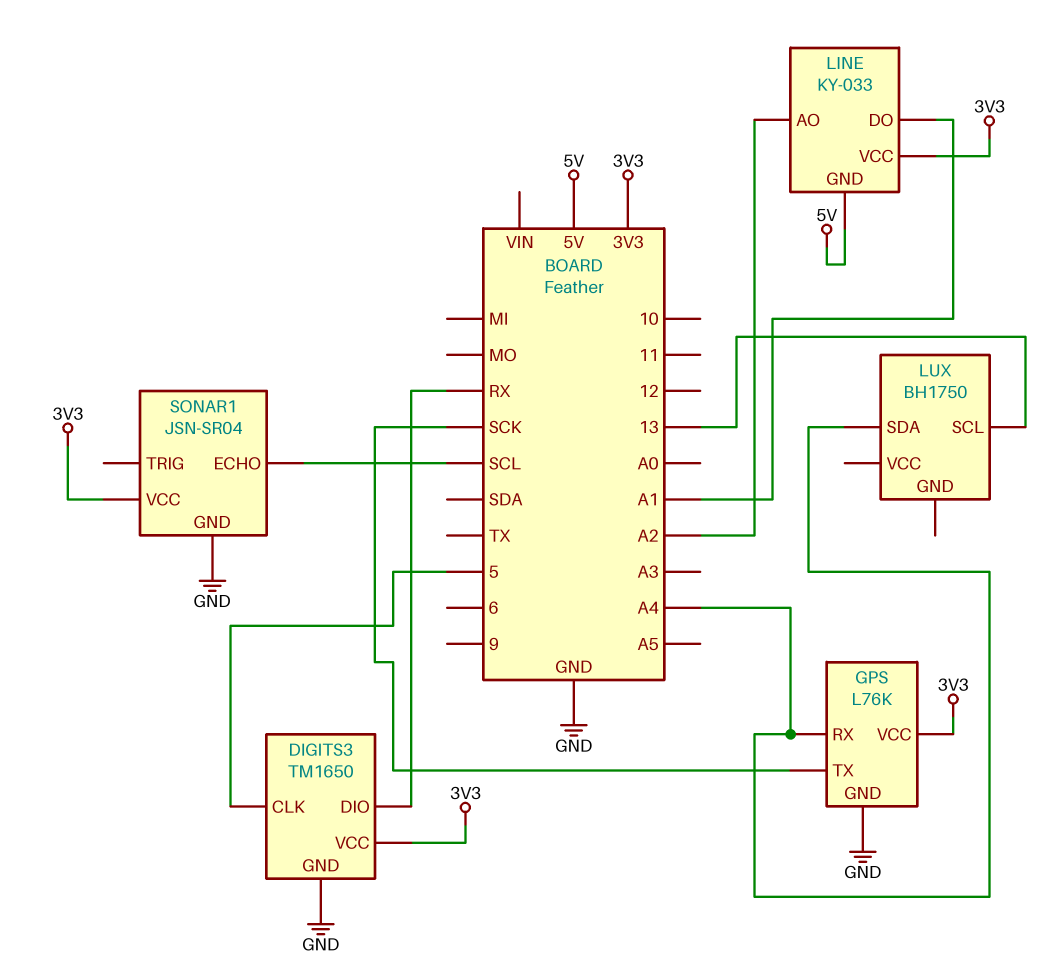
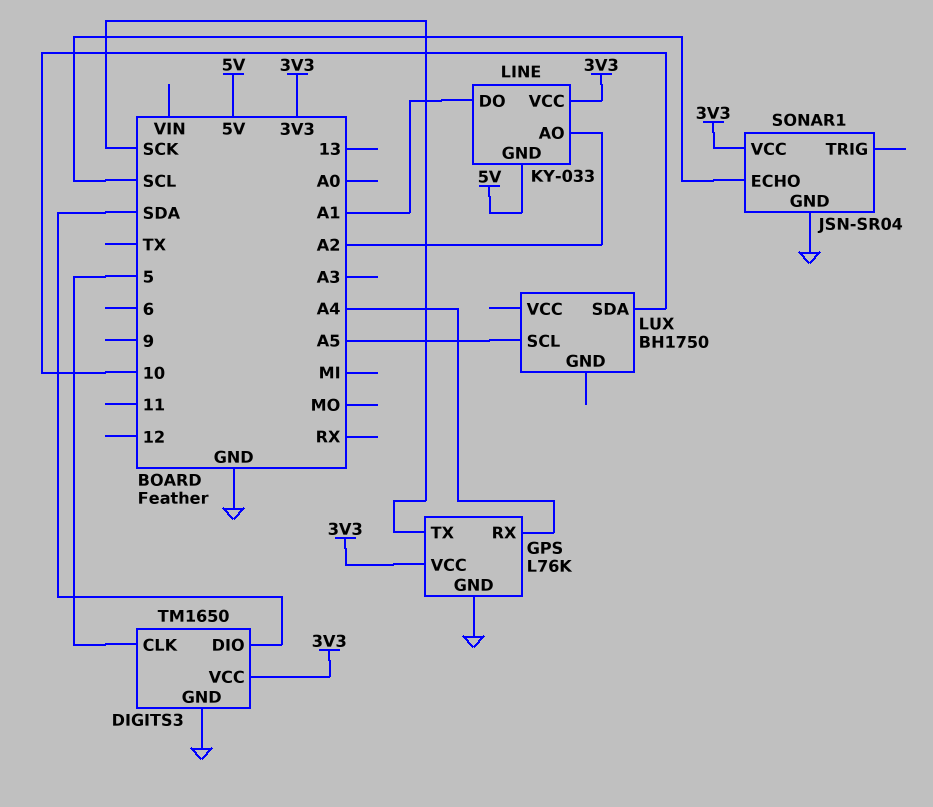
DIGITS3 pin DIO: RX -> SDA
LUX pin SCL: 13 -> A5
LUX pin SDA: A4 -> 10

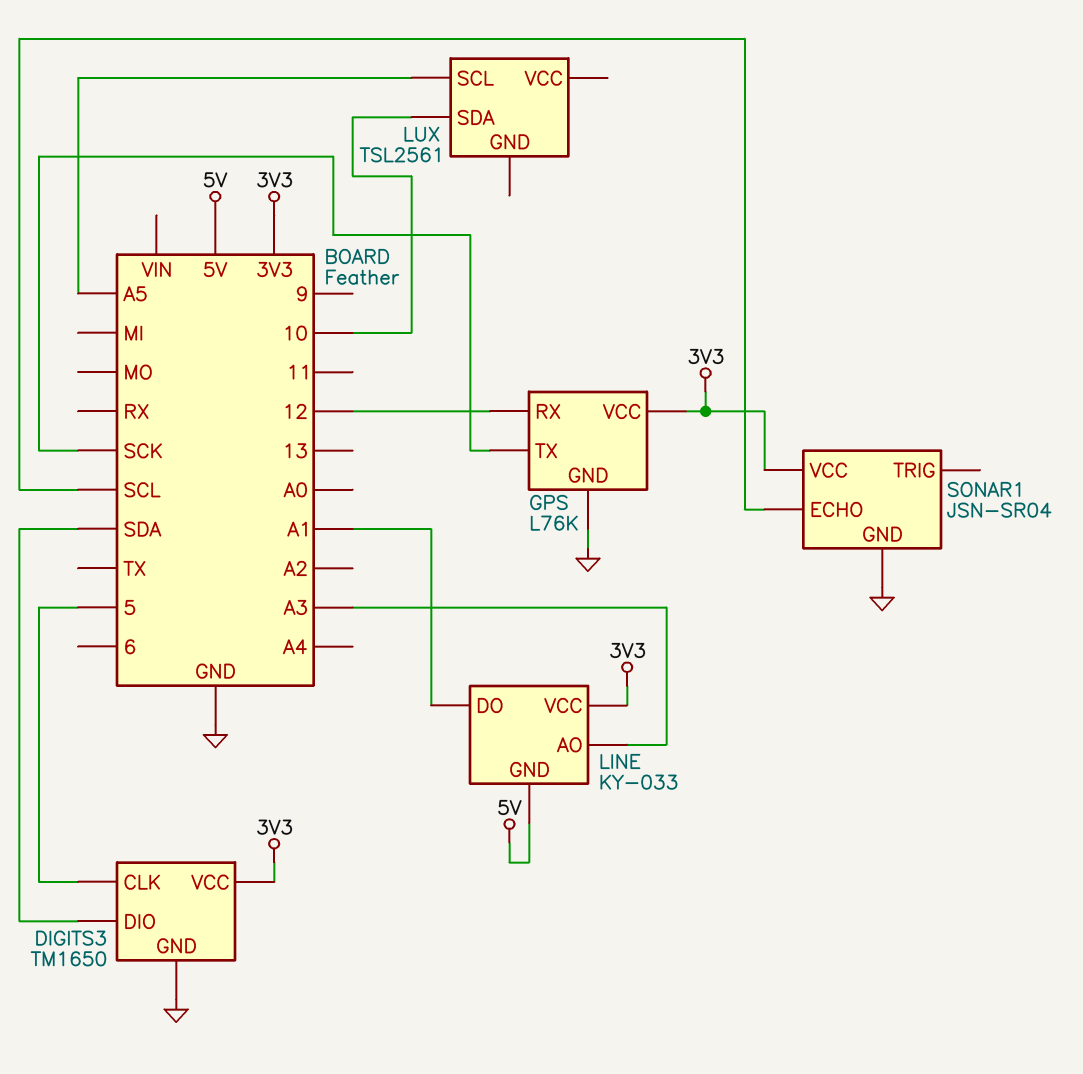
GPS pin RX: A4 -> 12
LINE pin AO: A2 -> A3
LUX: BH1750 -> TSL2561

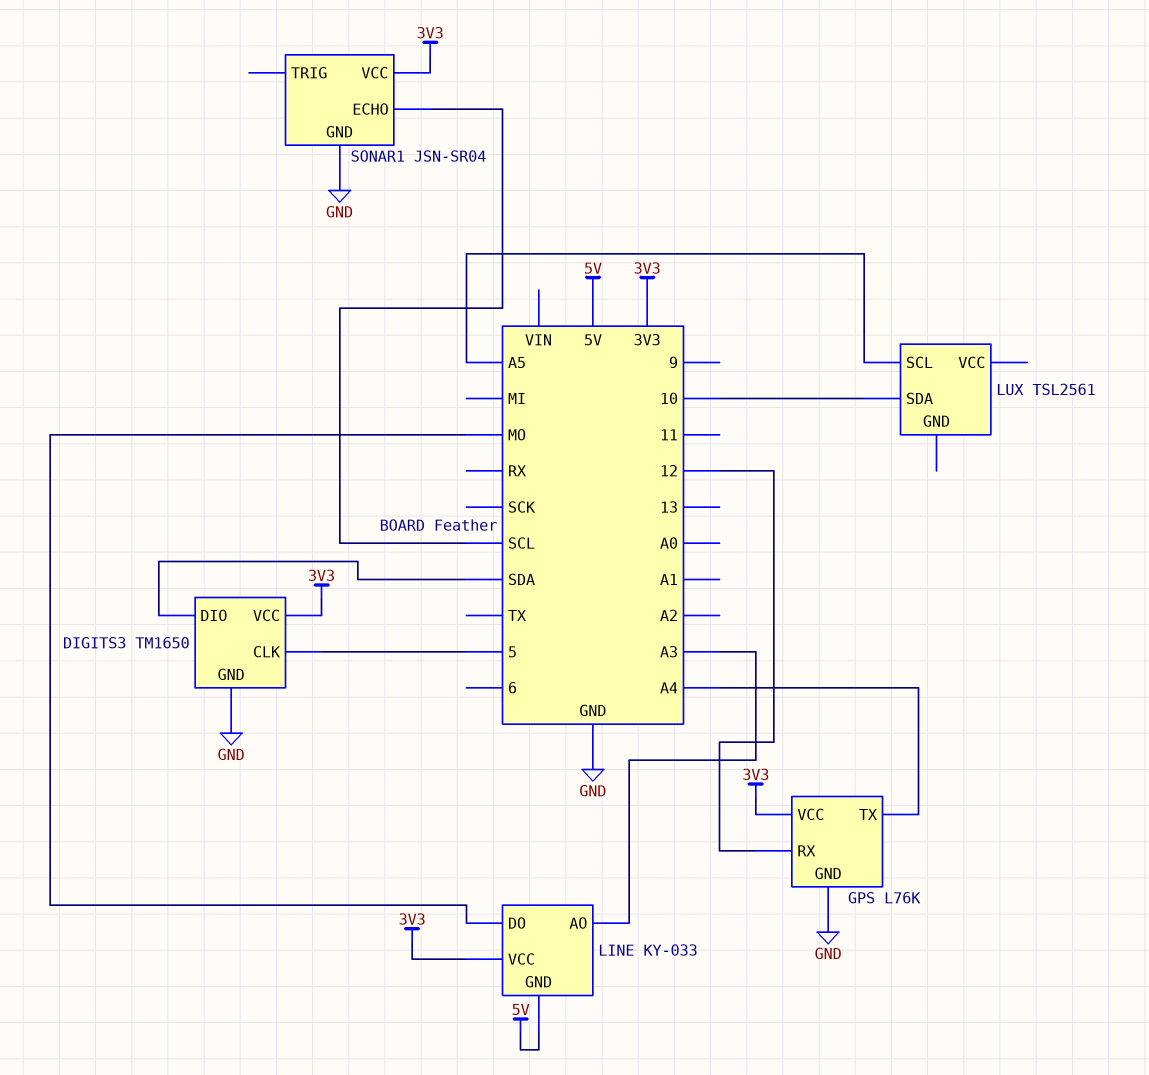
GPS pin TX: SCK -> A4
LINE pin DO: A1 -> MO

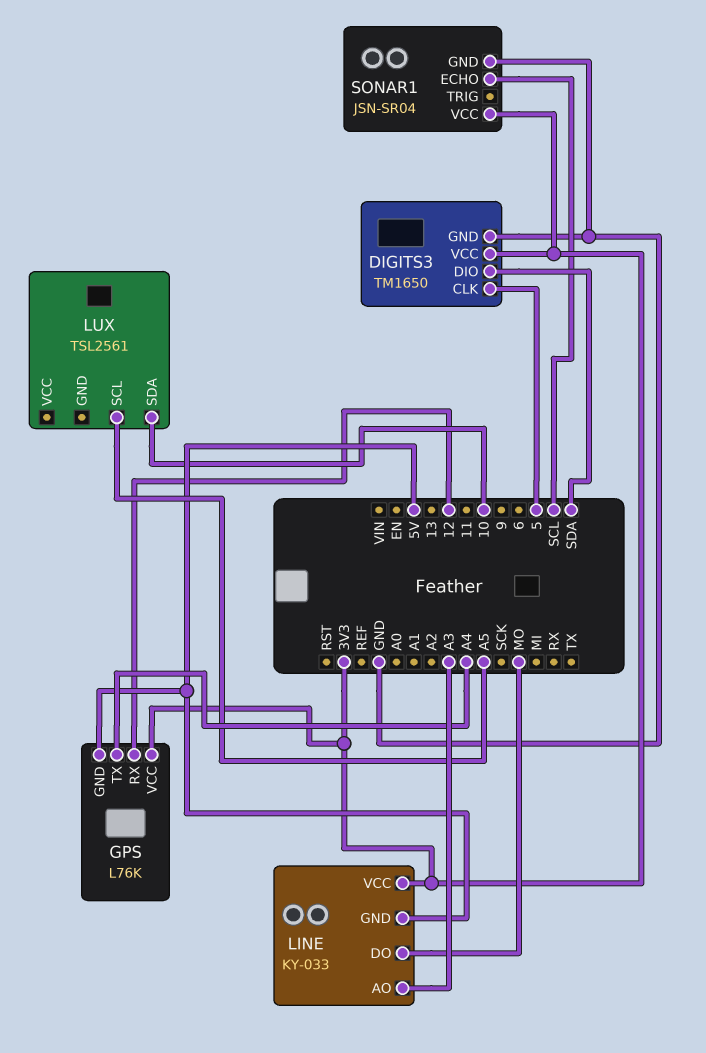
GPS pin GND: GND -> 5V

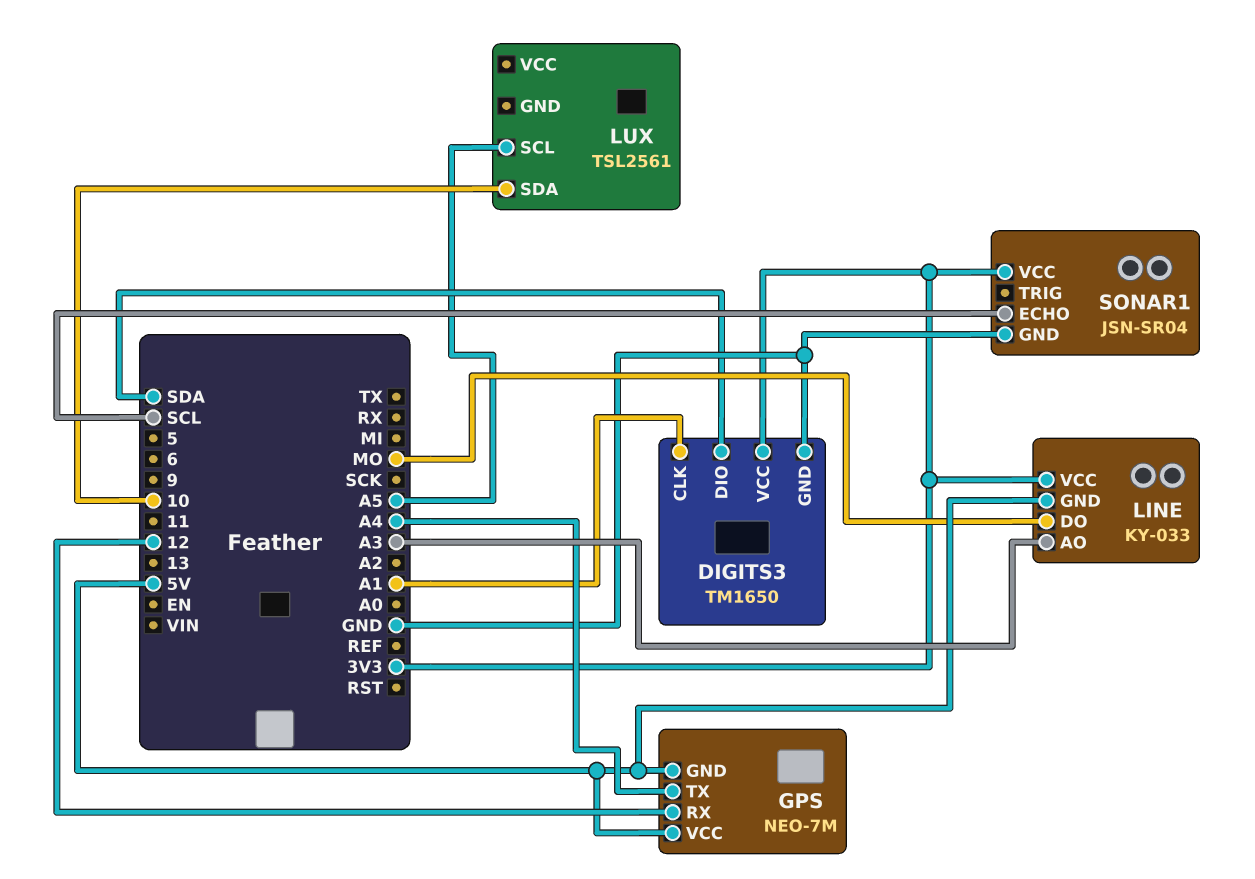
DIGITS3 pin CLK: 5 -> A1
GPS: L76K -> NEO-7M
GPS pin VCC: 3V3 -> 5V

